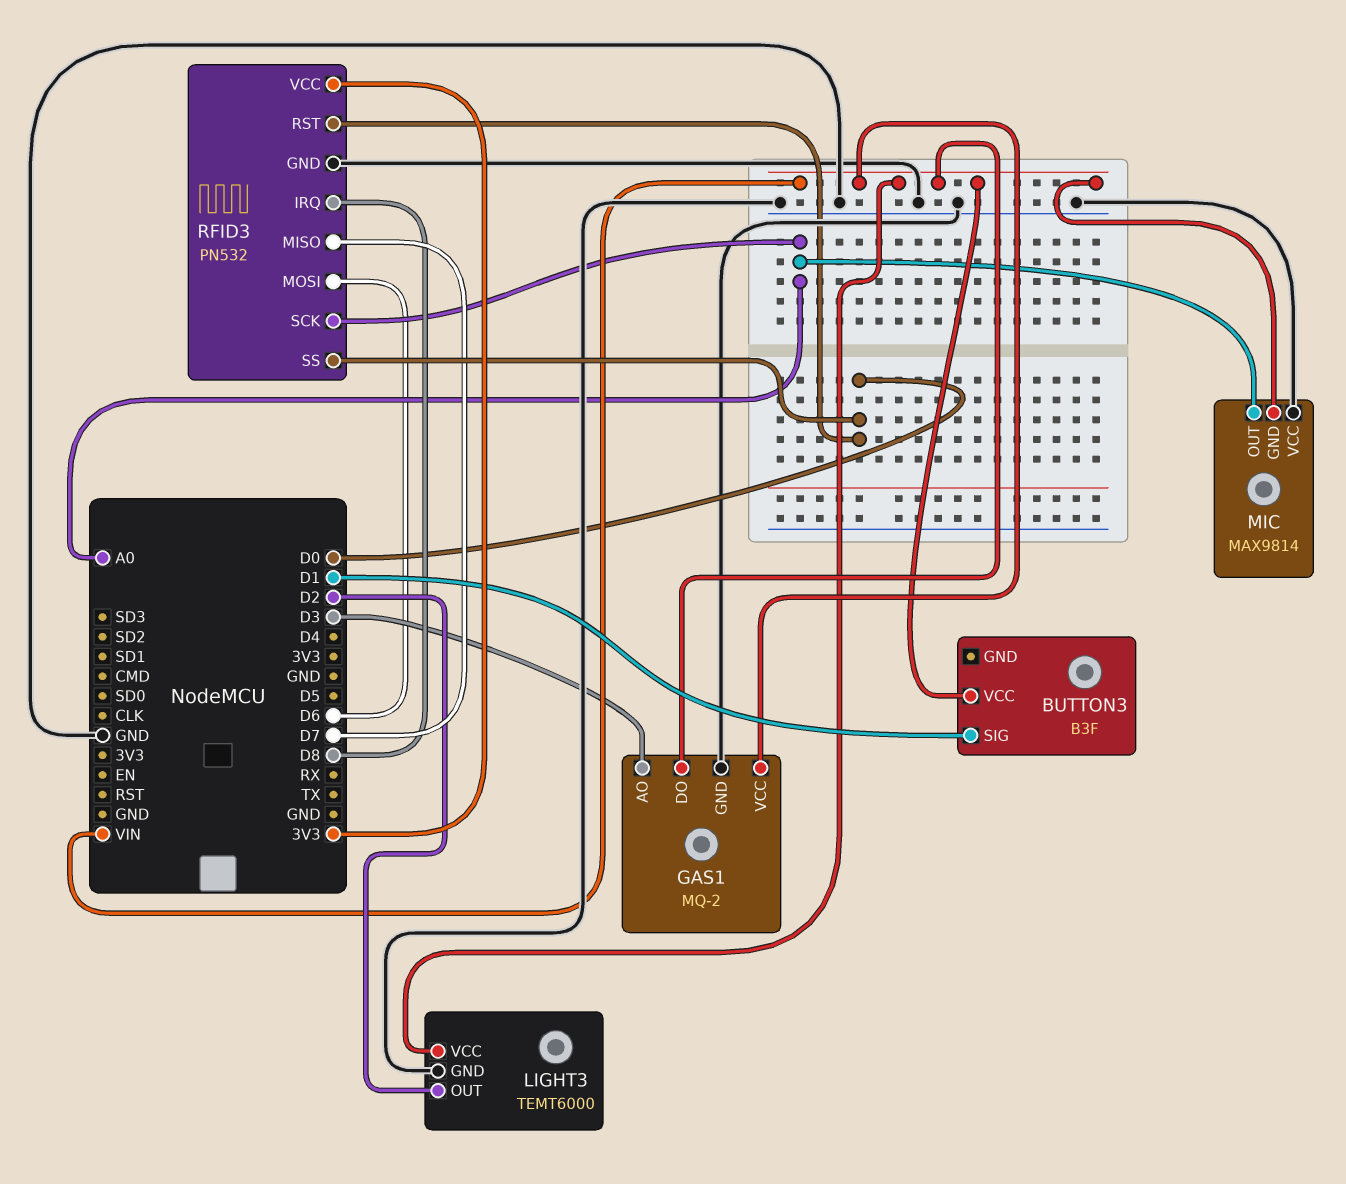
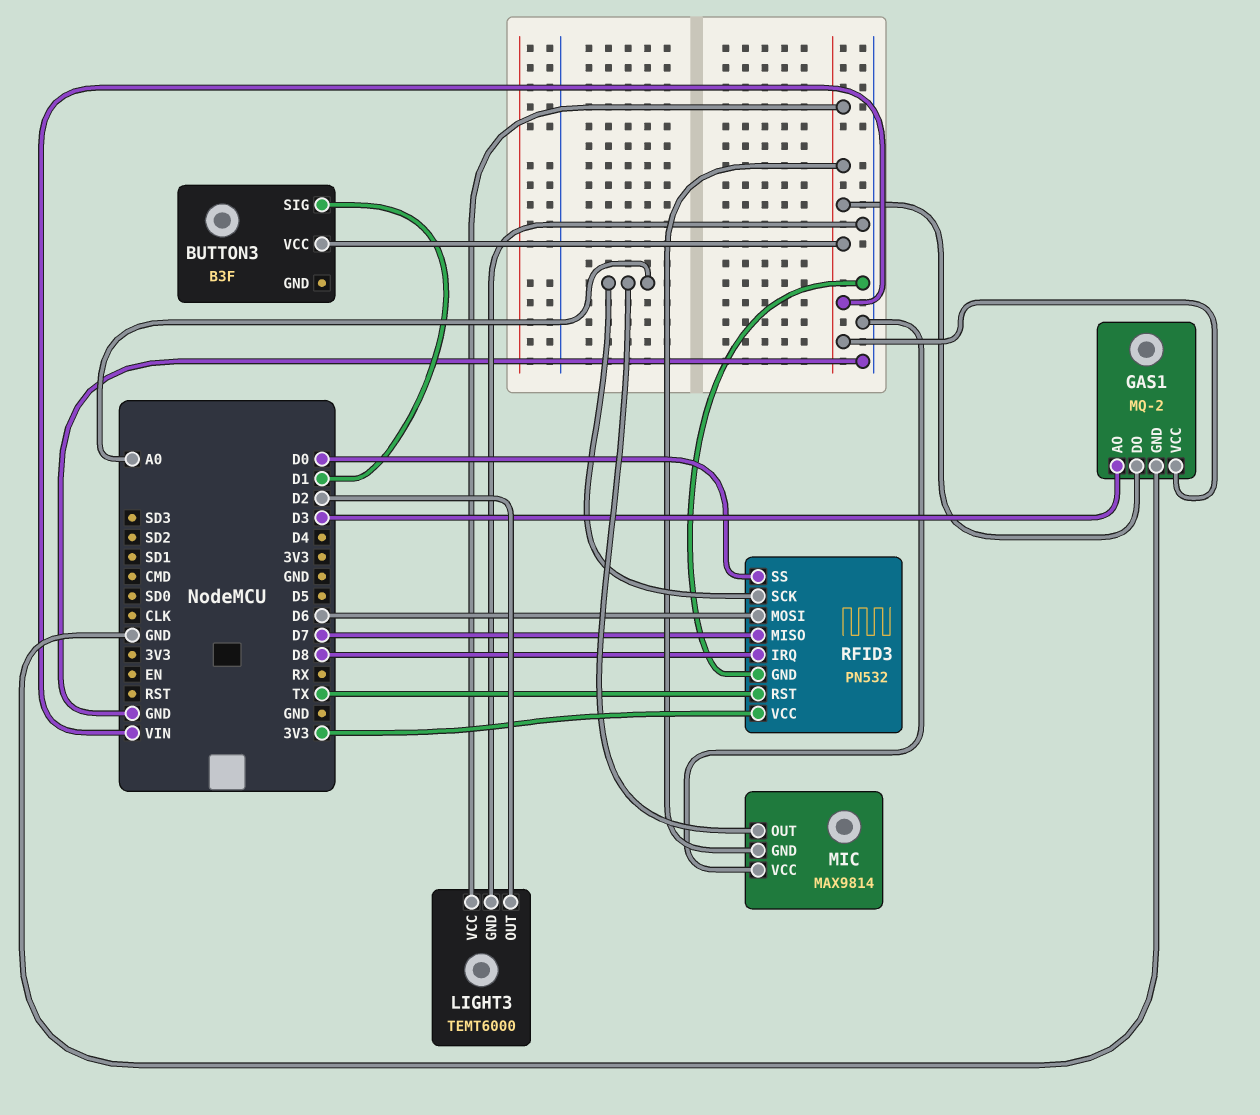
RFID3 pin RST: D0 -> TX

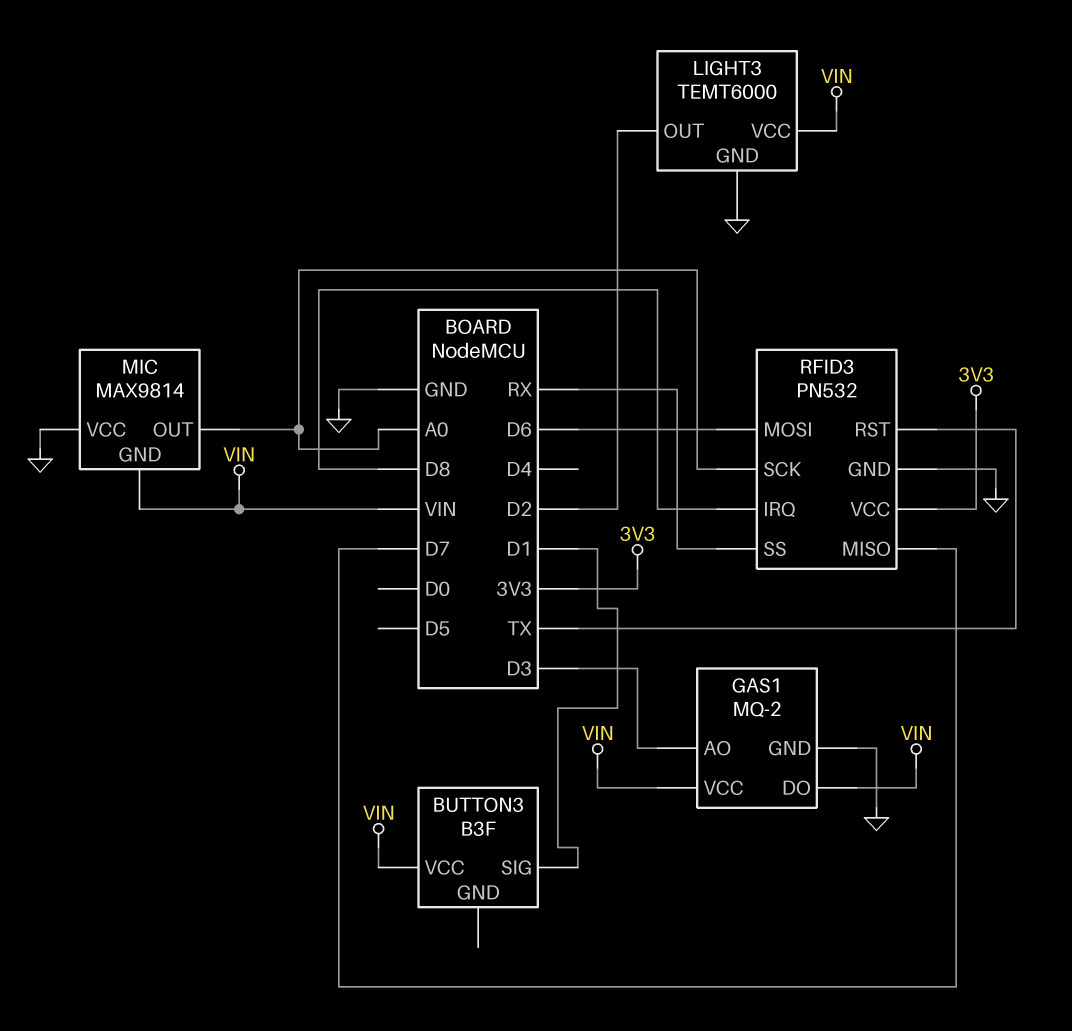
RFID3 pin SS: D0 -> RX

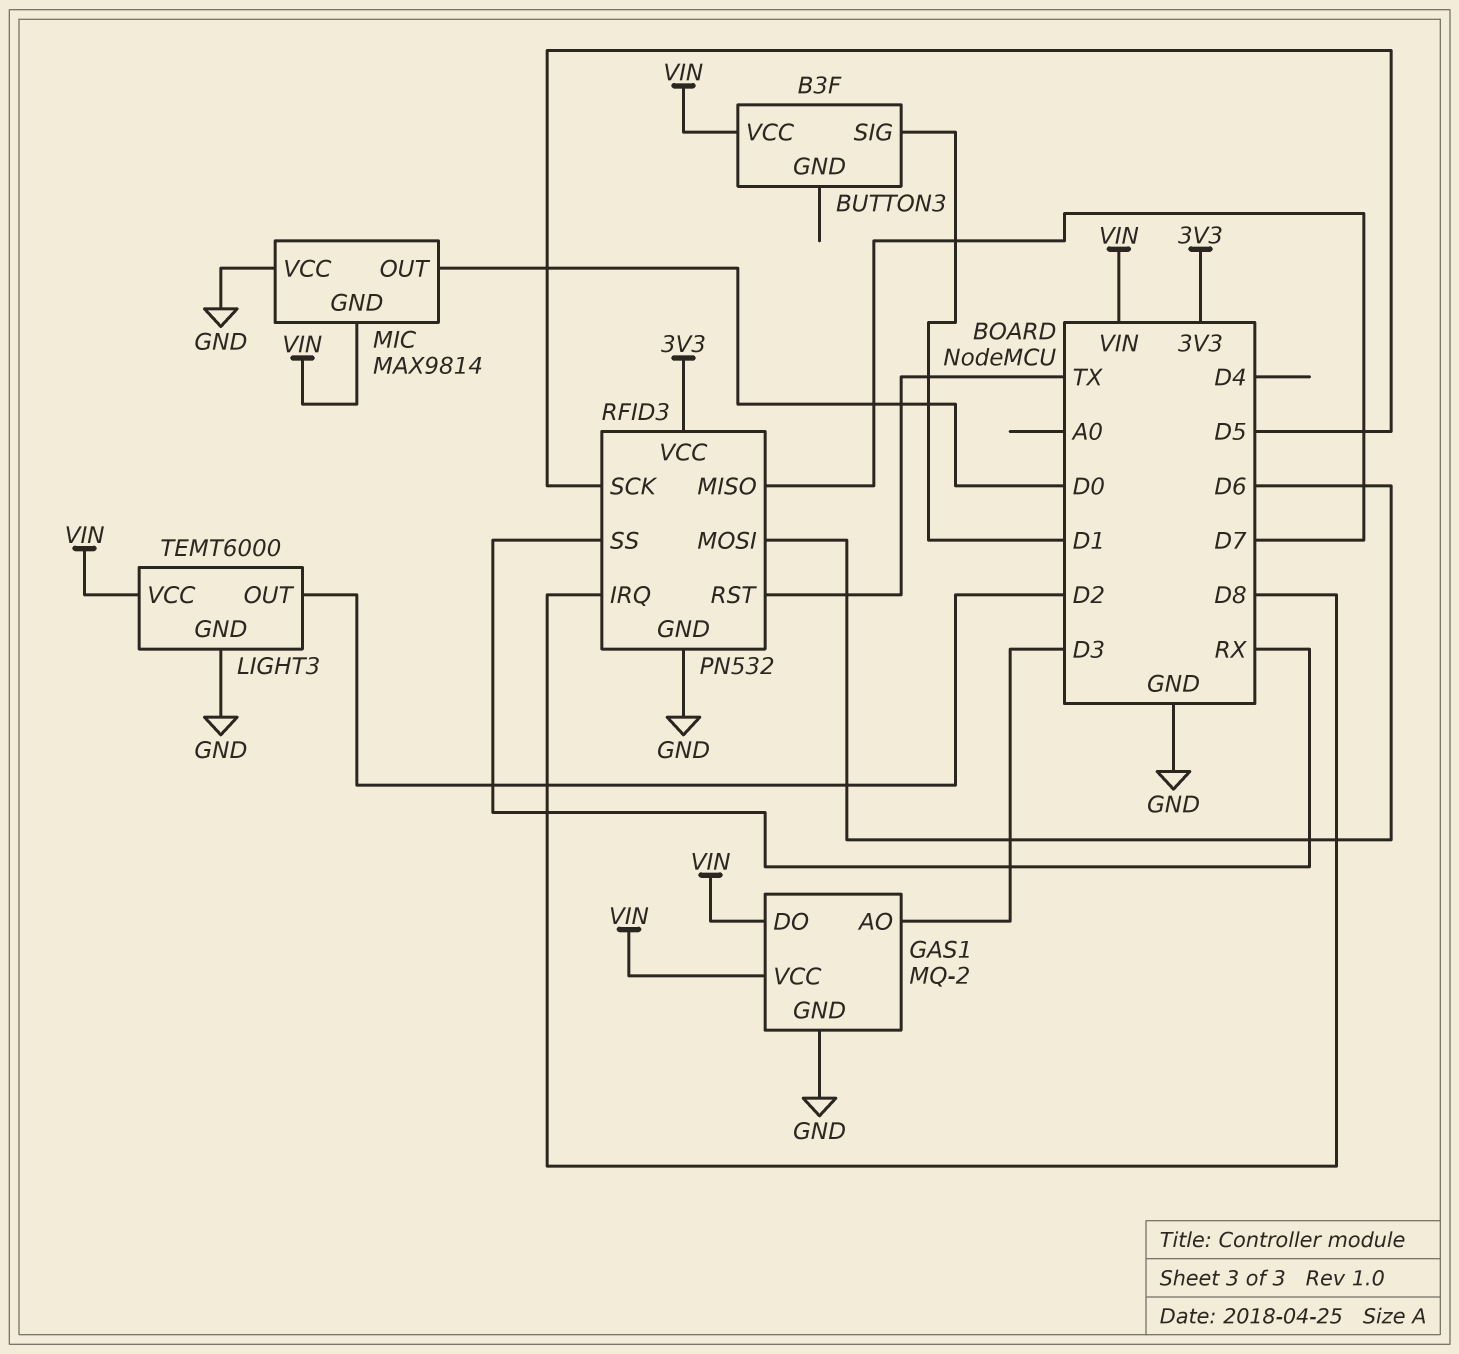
MIC pin OUT: A0 -> D0
RFID3 pin SCK: A0 -> D5

